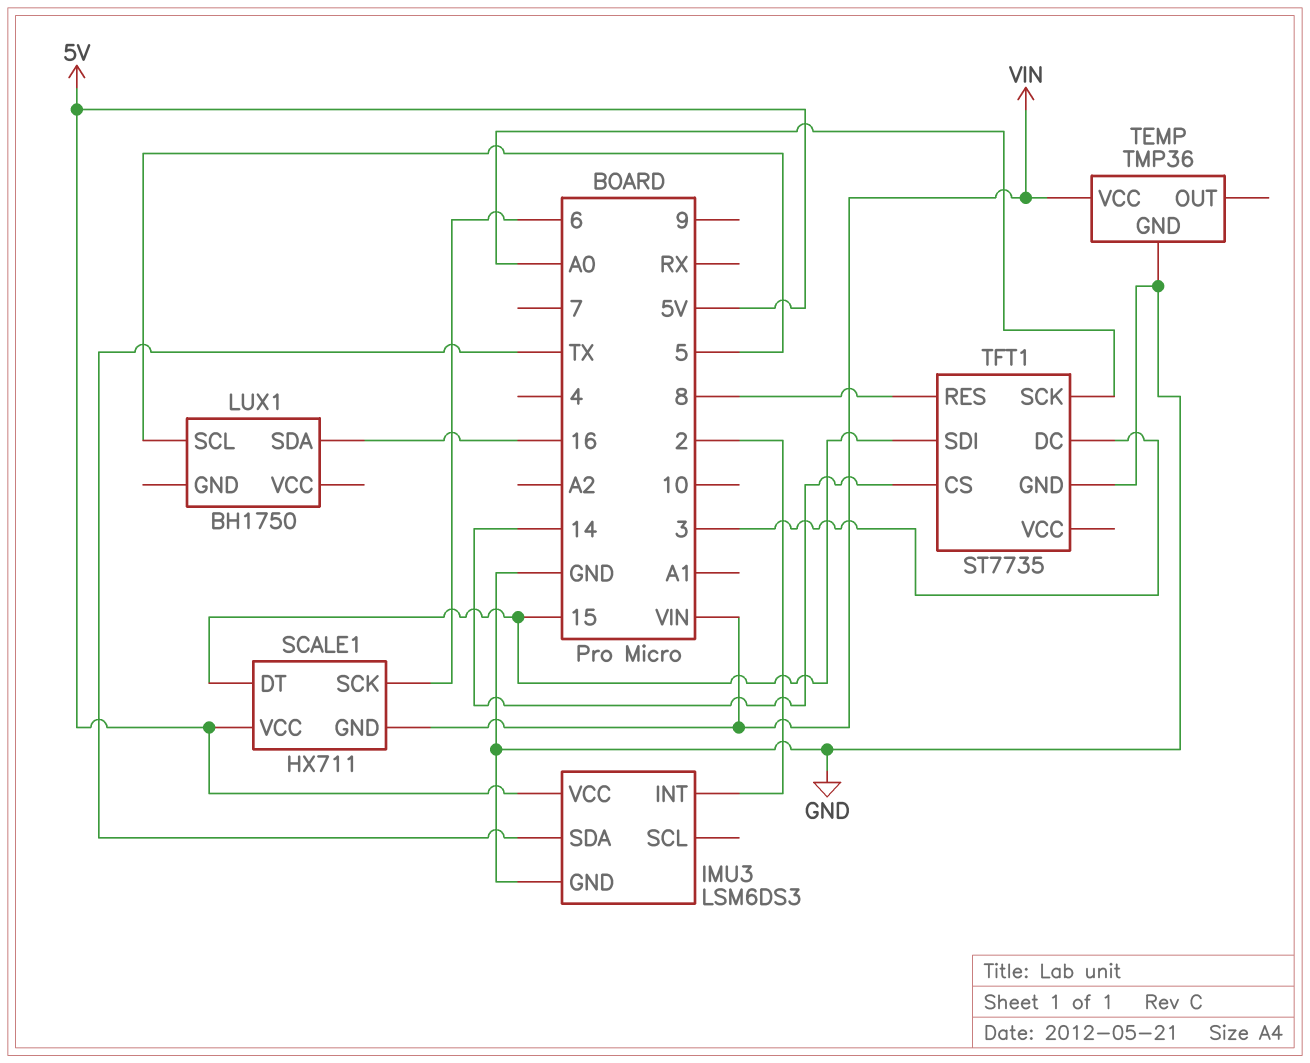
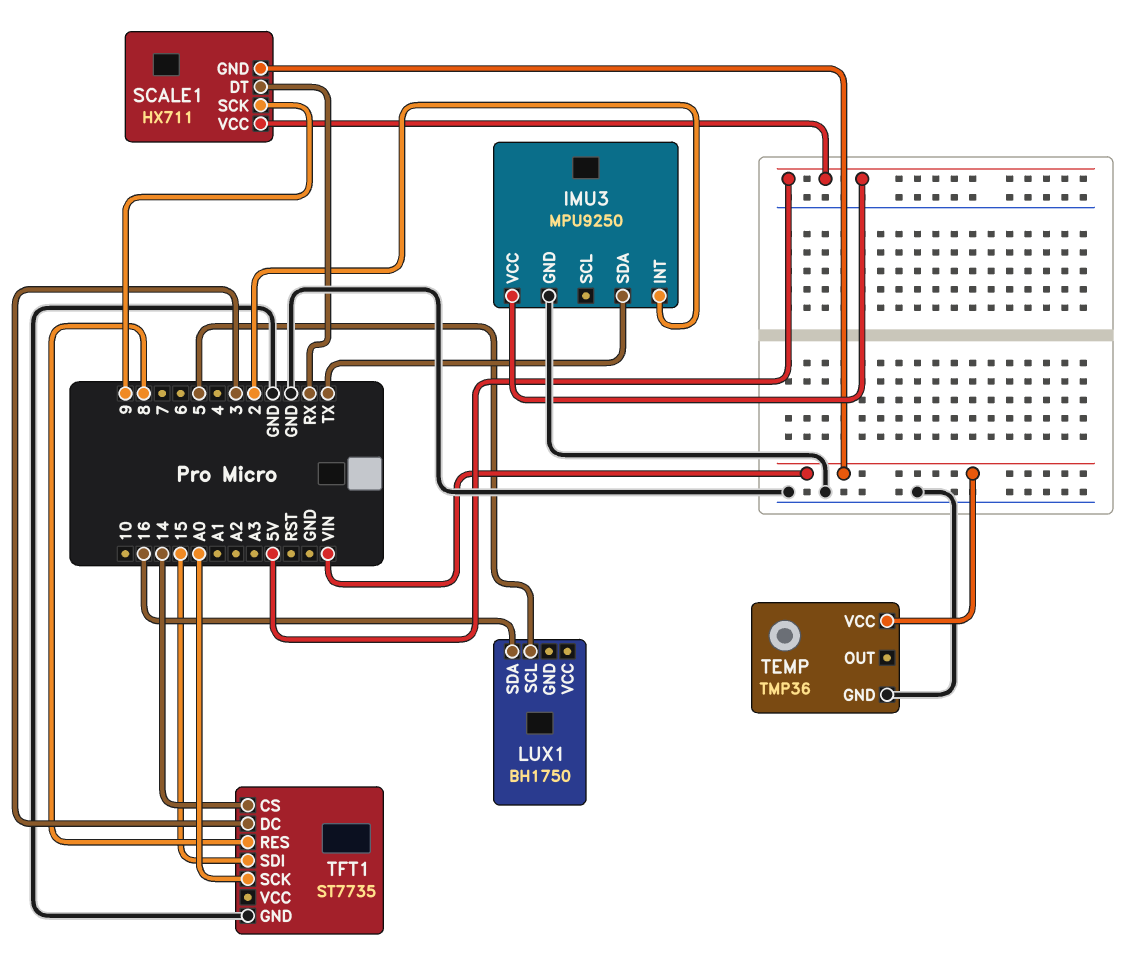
IMU3: LSM6DS3 -> MPU9250
SCALE1 pin DT: 15 -> RX
SCALE1 pin SCK: 6 -> 9

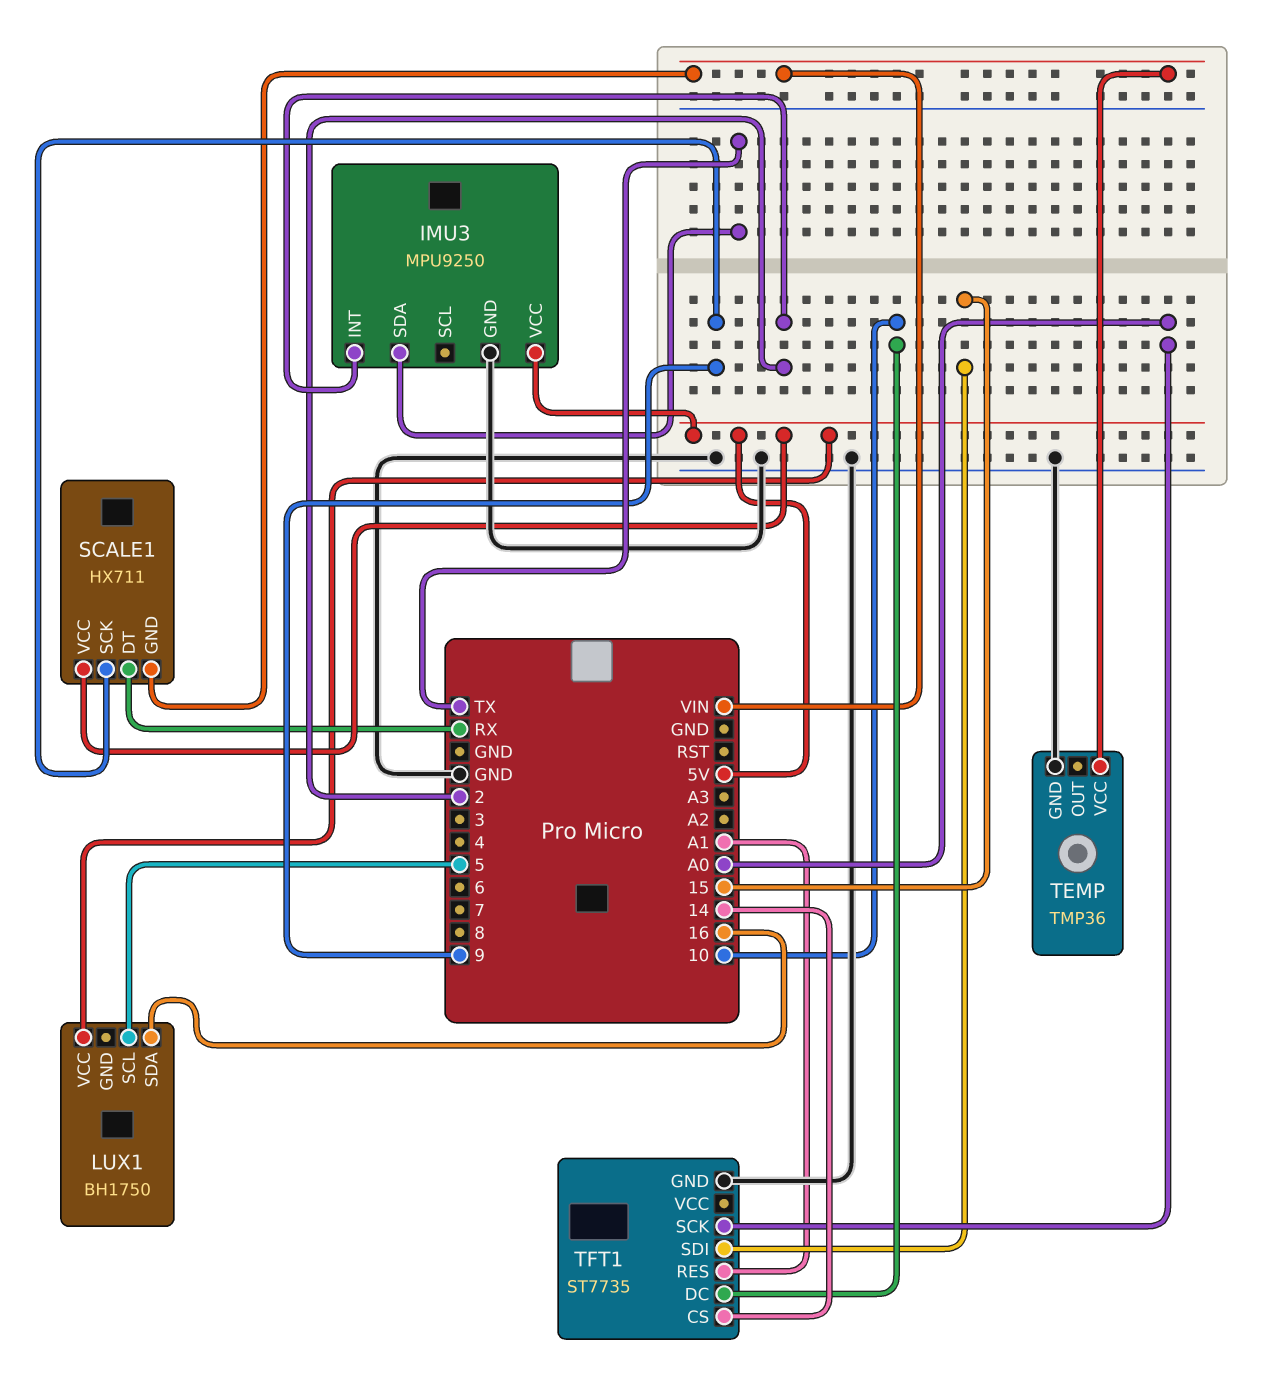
LUX1 pin VCC: none -> 5V
TFT1 pin DC: 3 -> 10
TFT1 pin RES: 8 -> A1

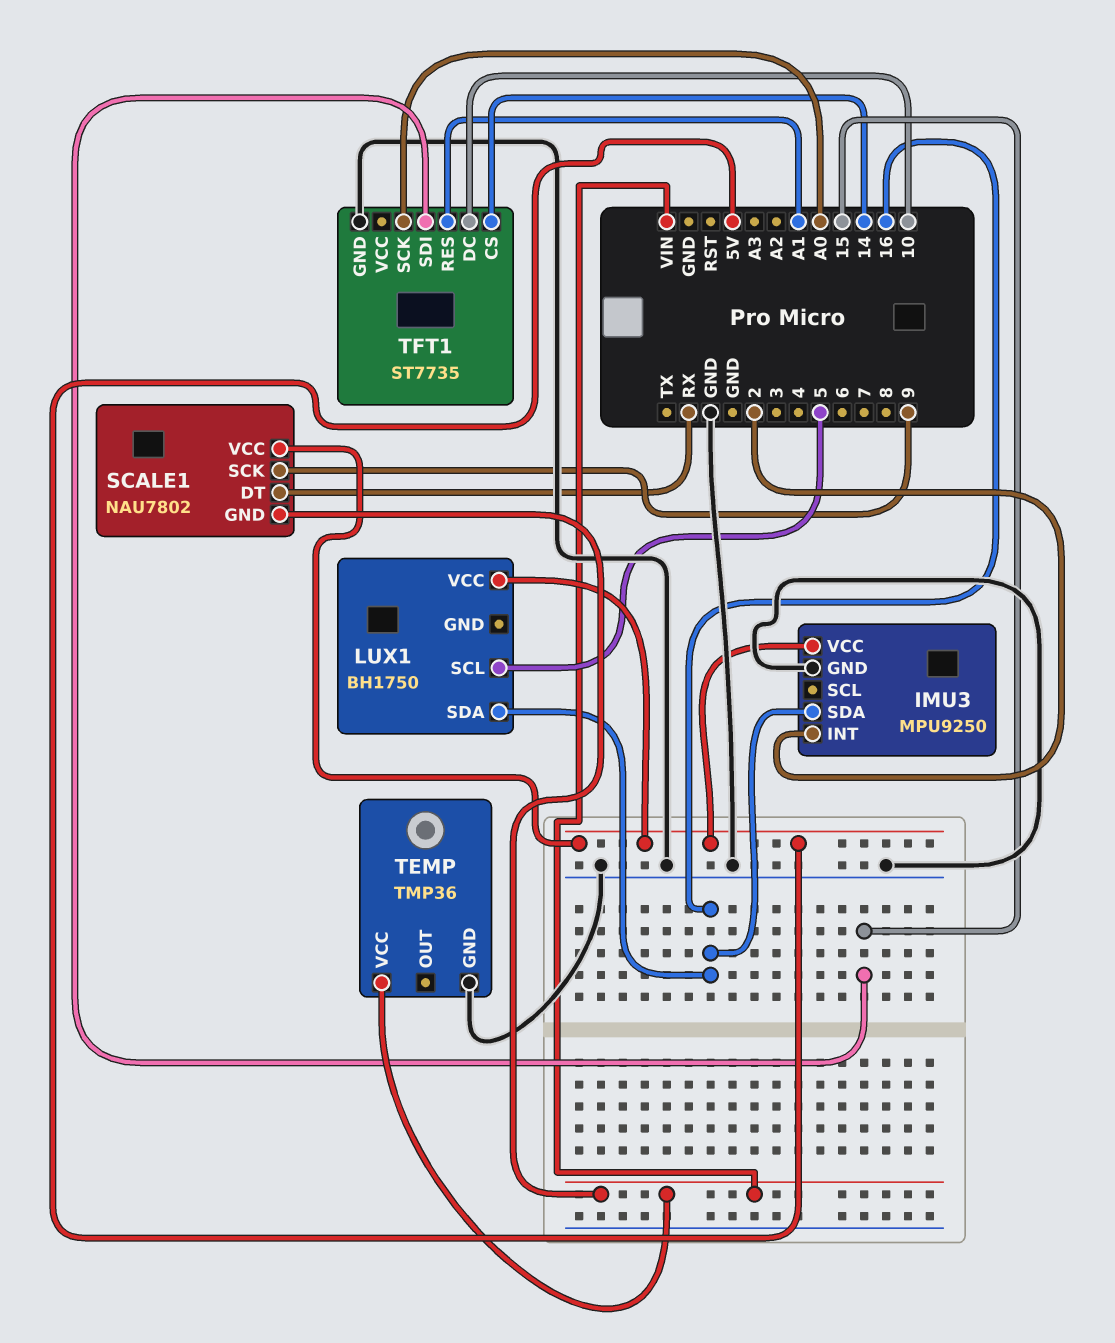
IMU3 pin SDA: TX -> 16
SCALE1: HX711 -> NAU7802

